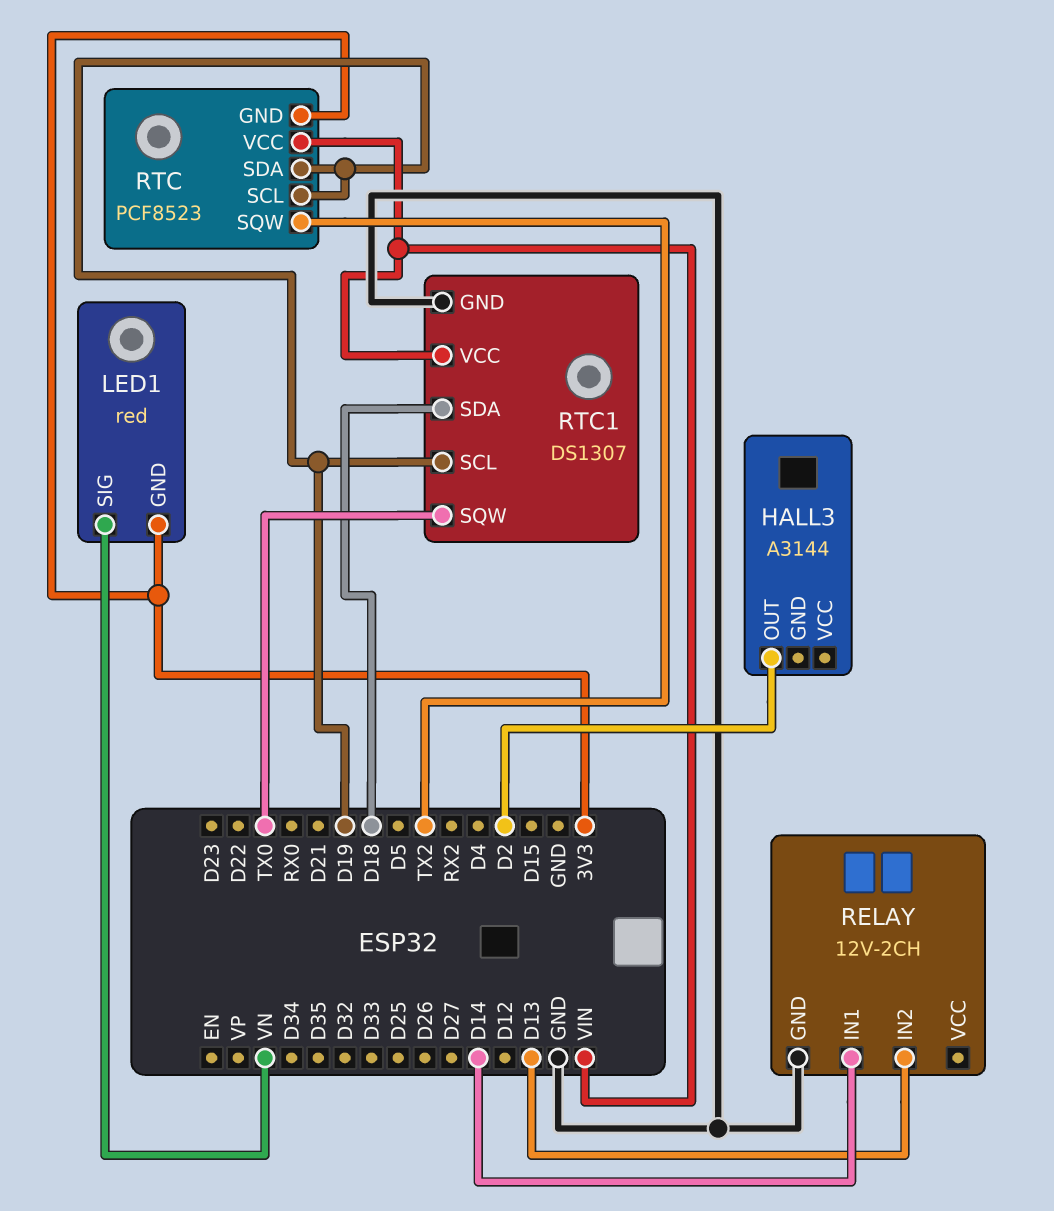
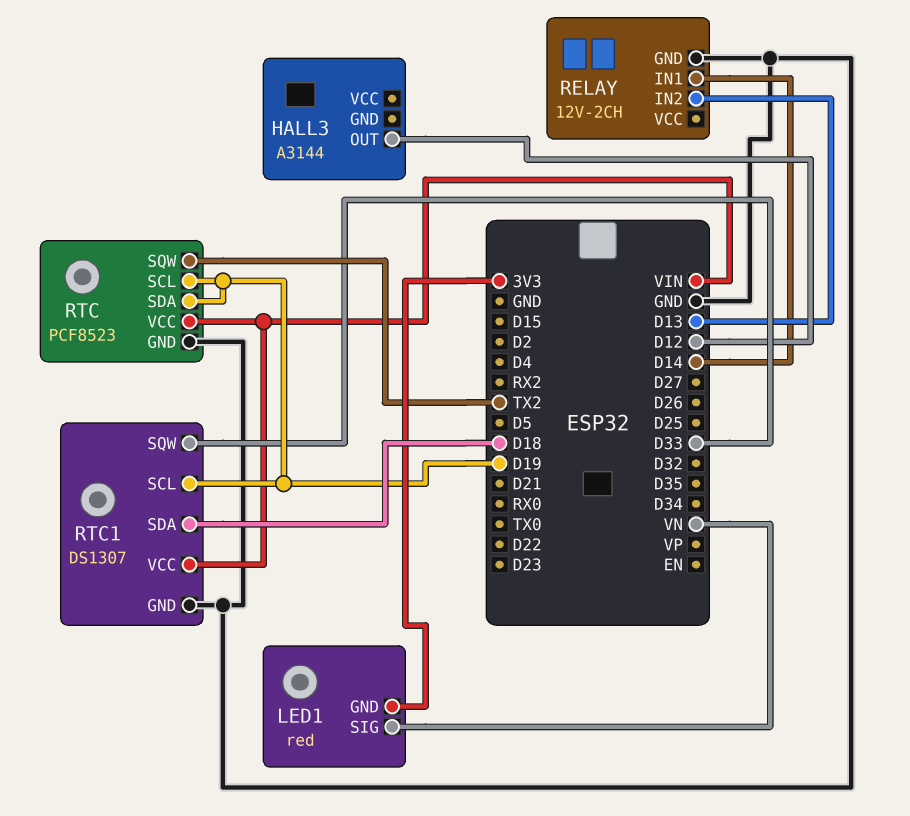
HALL3 pin OUT: D2 -> D12
RTC pin GND: 3V3 -> GND
RTC1 pin SQW: TX0 -> D33

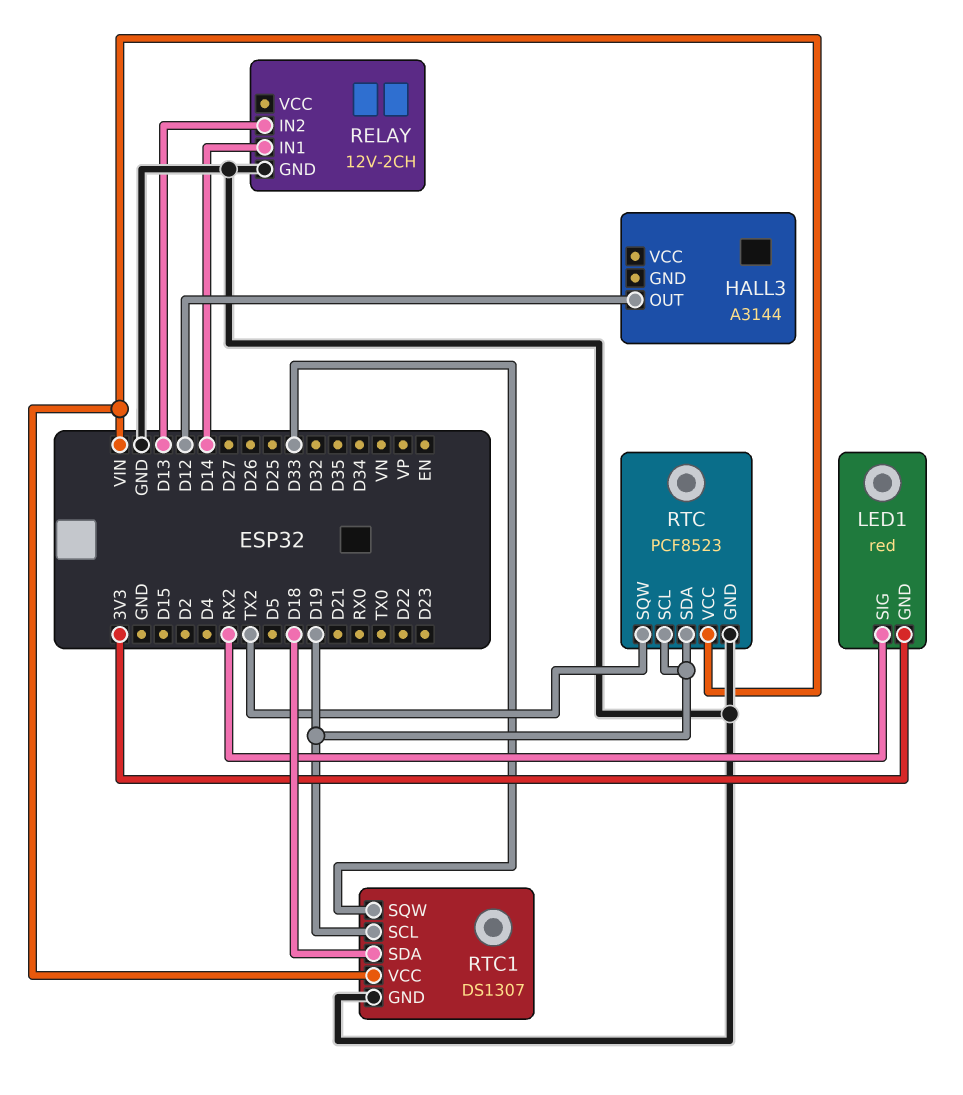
LED1 pin SIG: VN -> RX2

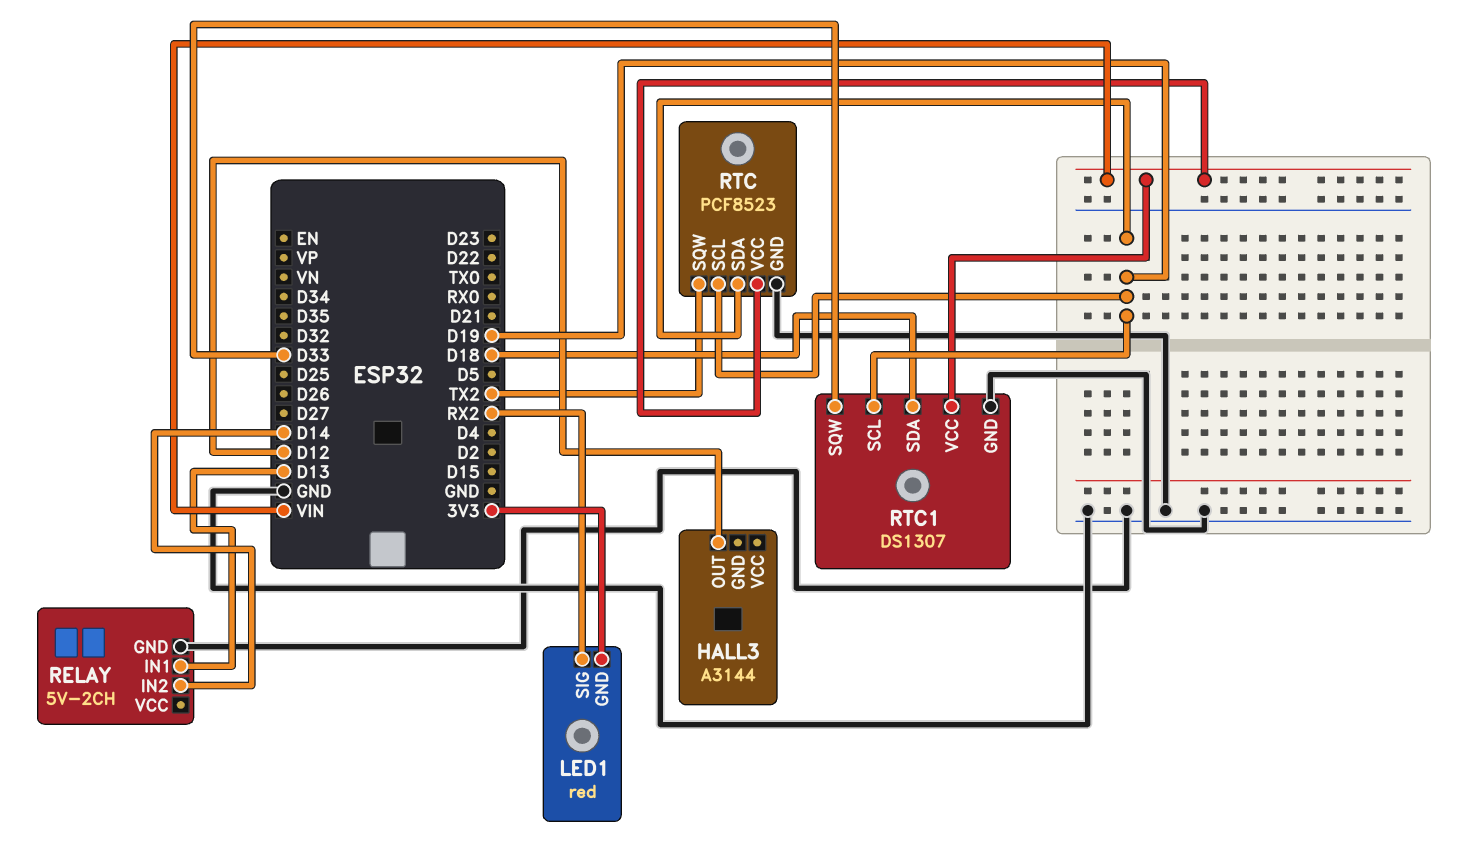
RELAY: 12V-2CH -> 5V-2CH
RELAY pin IN1: D14 -> D13
RELAY pin IN2: D13 -> D14

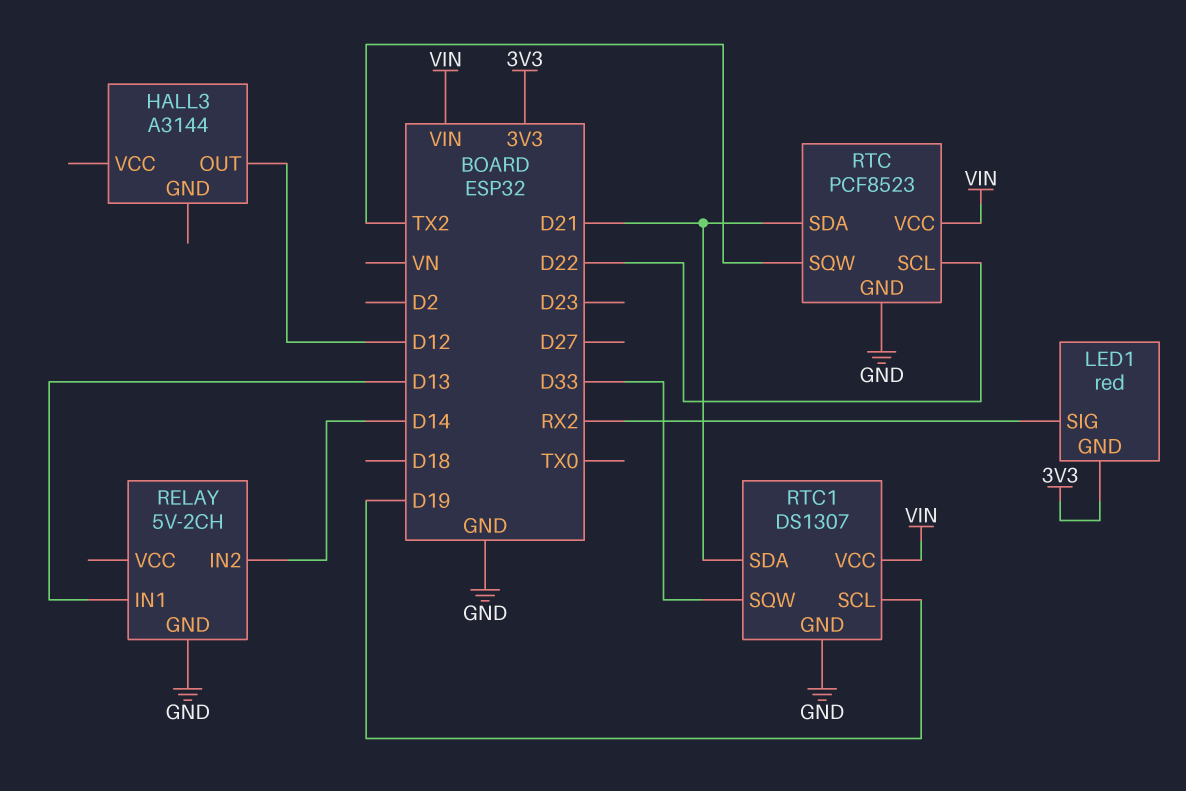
RTC pin SCL: D19 -> D22
RTC pin SDA: D19 -> D21
RTC1 pin SDA: D18 -> D21

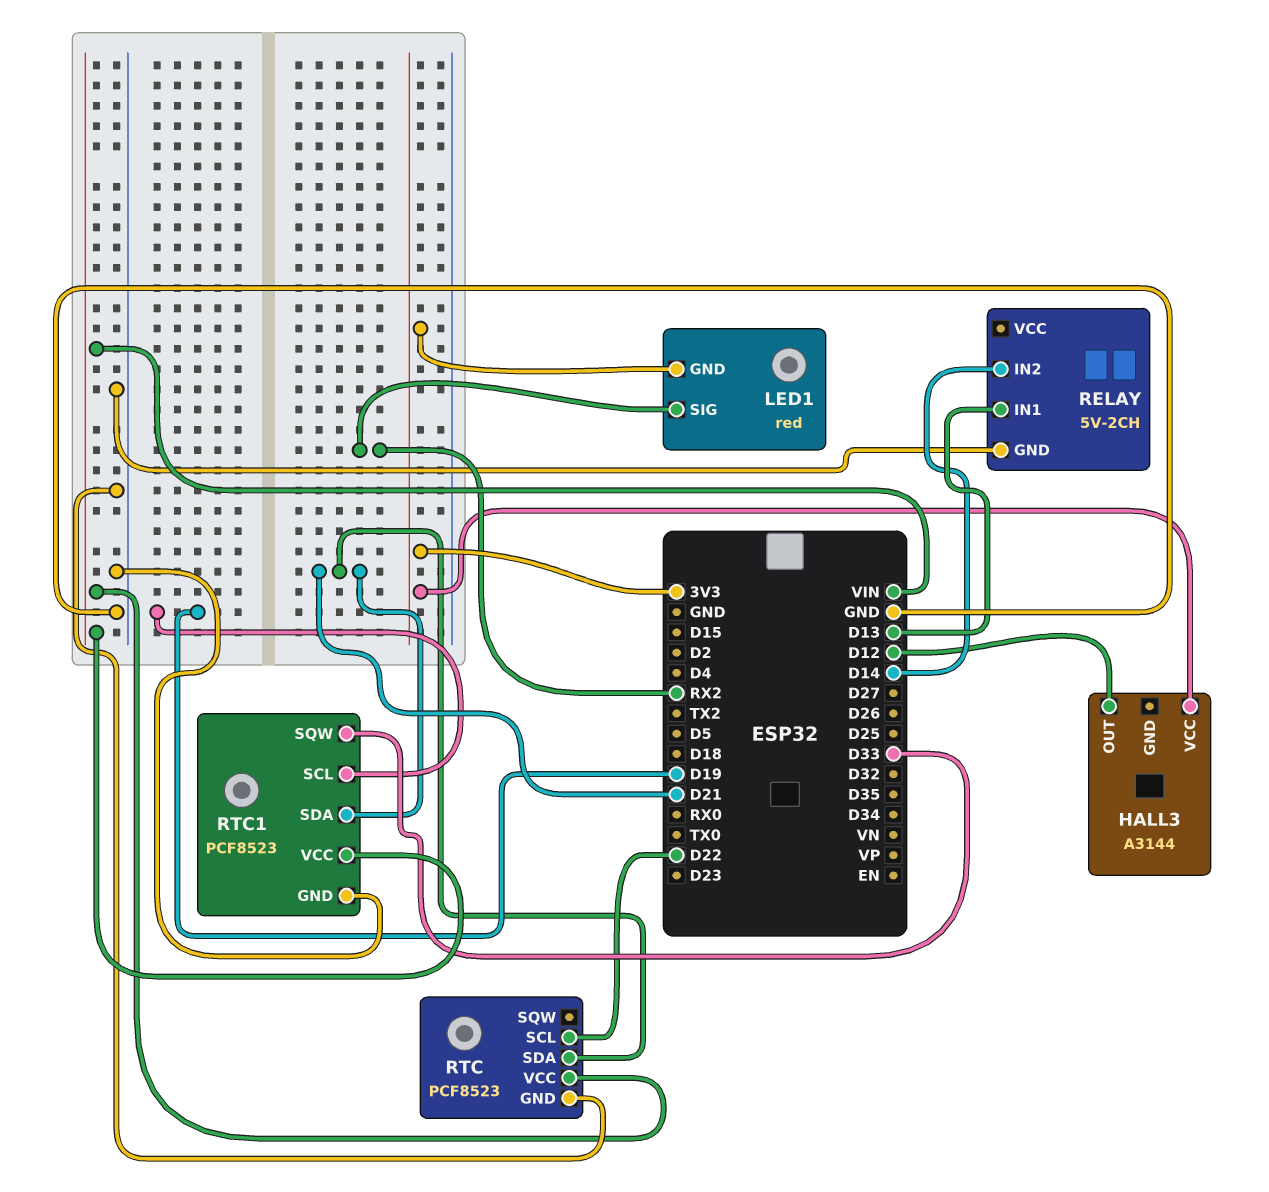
HALL3 pin VCC: none -> 3V3
RTC pin SQW: TX2 -> none
RTC1: DS1307 -> PCF8523

